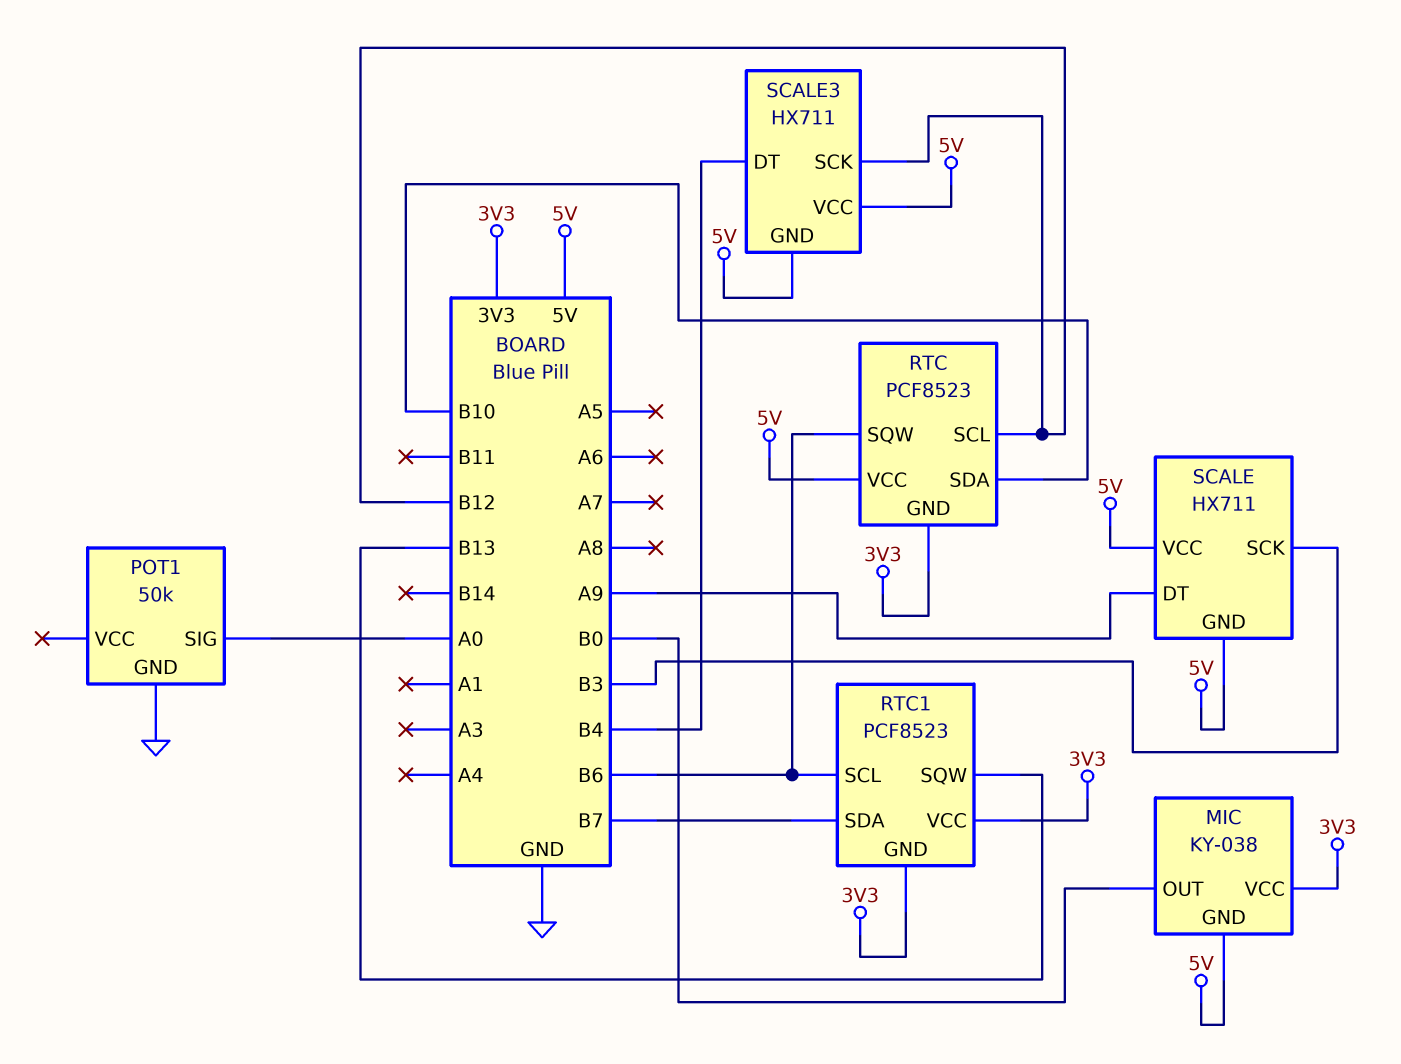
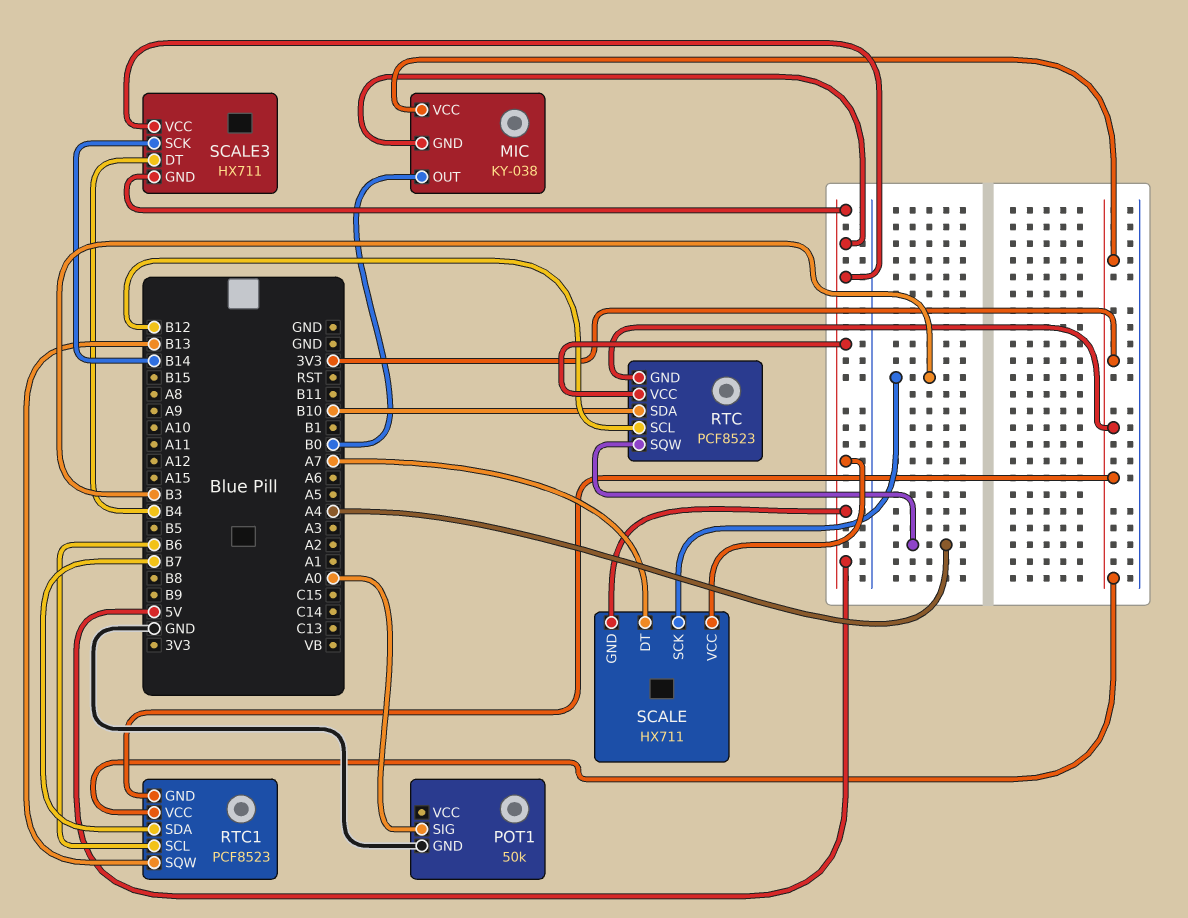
RTC pin SQW: B6 -> A4
SCALE pin DT: A9 -> A7
SCALE3 pin SCK: B12 -> B14

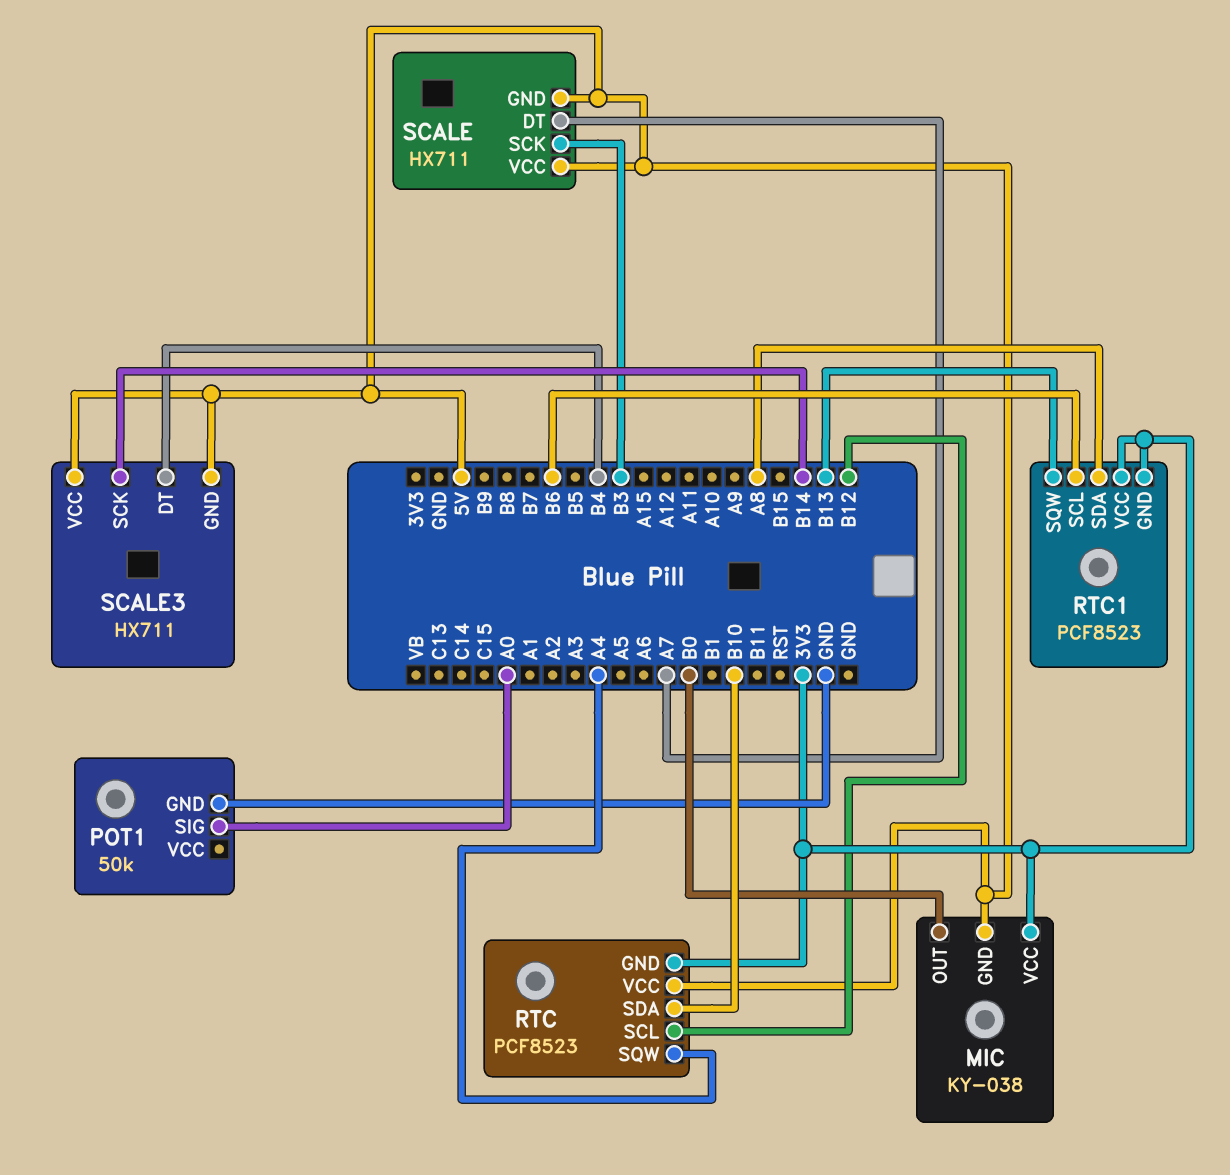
RTC1 pin SDA: B7 -> A8

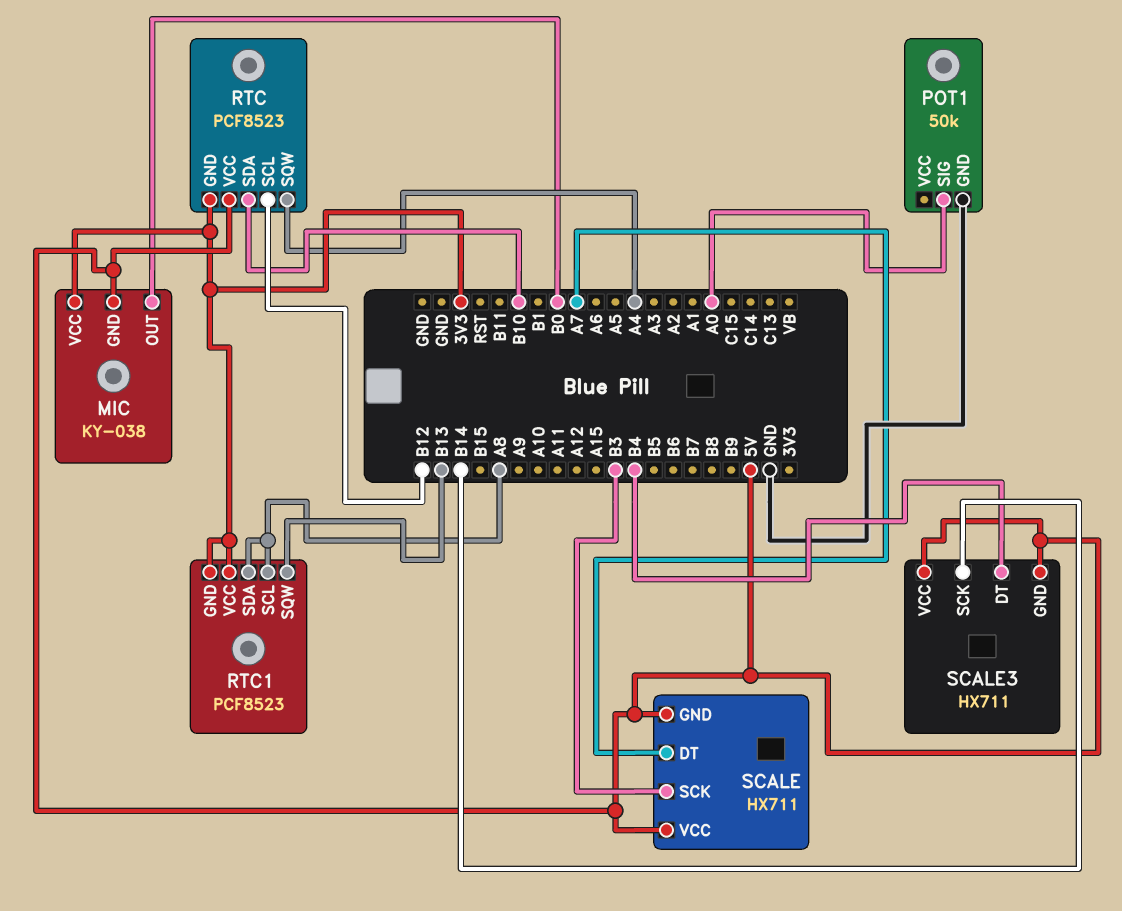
RTC1 pin SCL: B6 -> A8

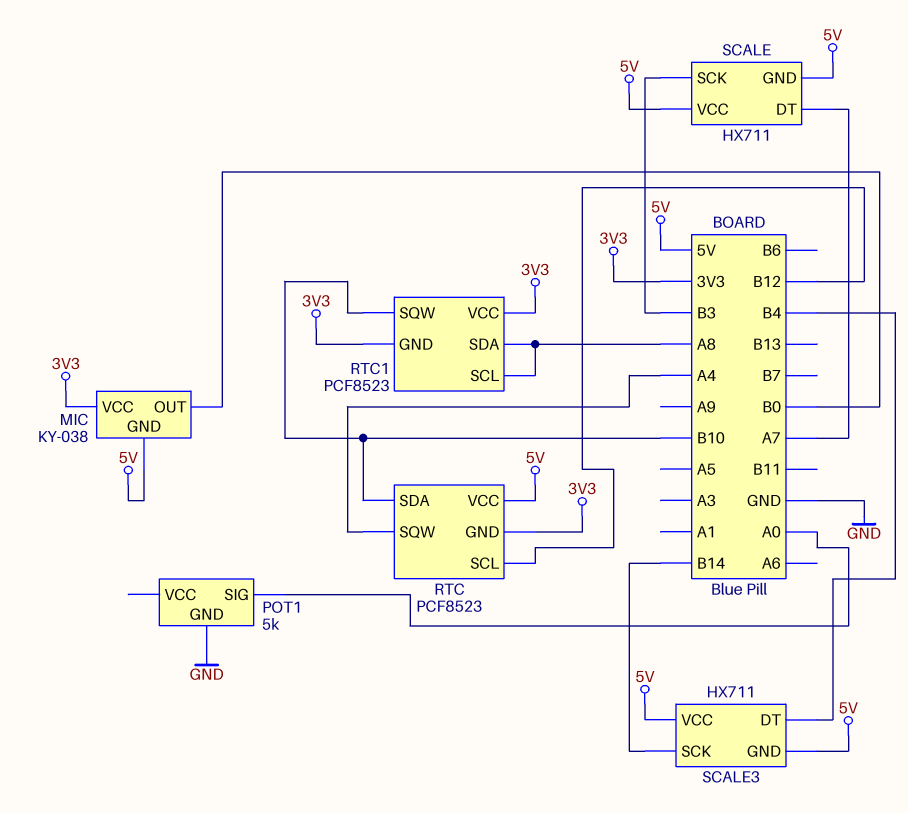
POT1: 50k -> 5k
RTC1 pin SQW: B13 -> B10

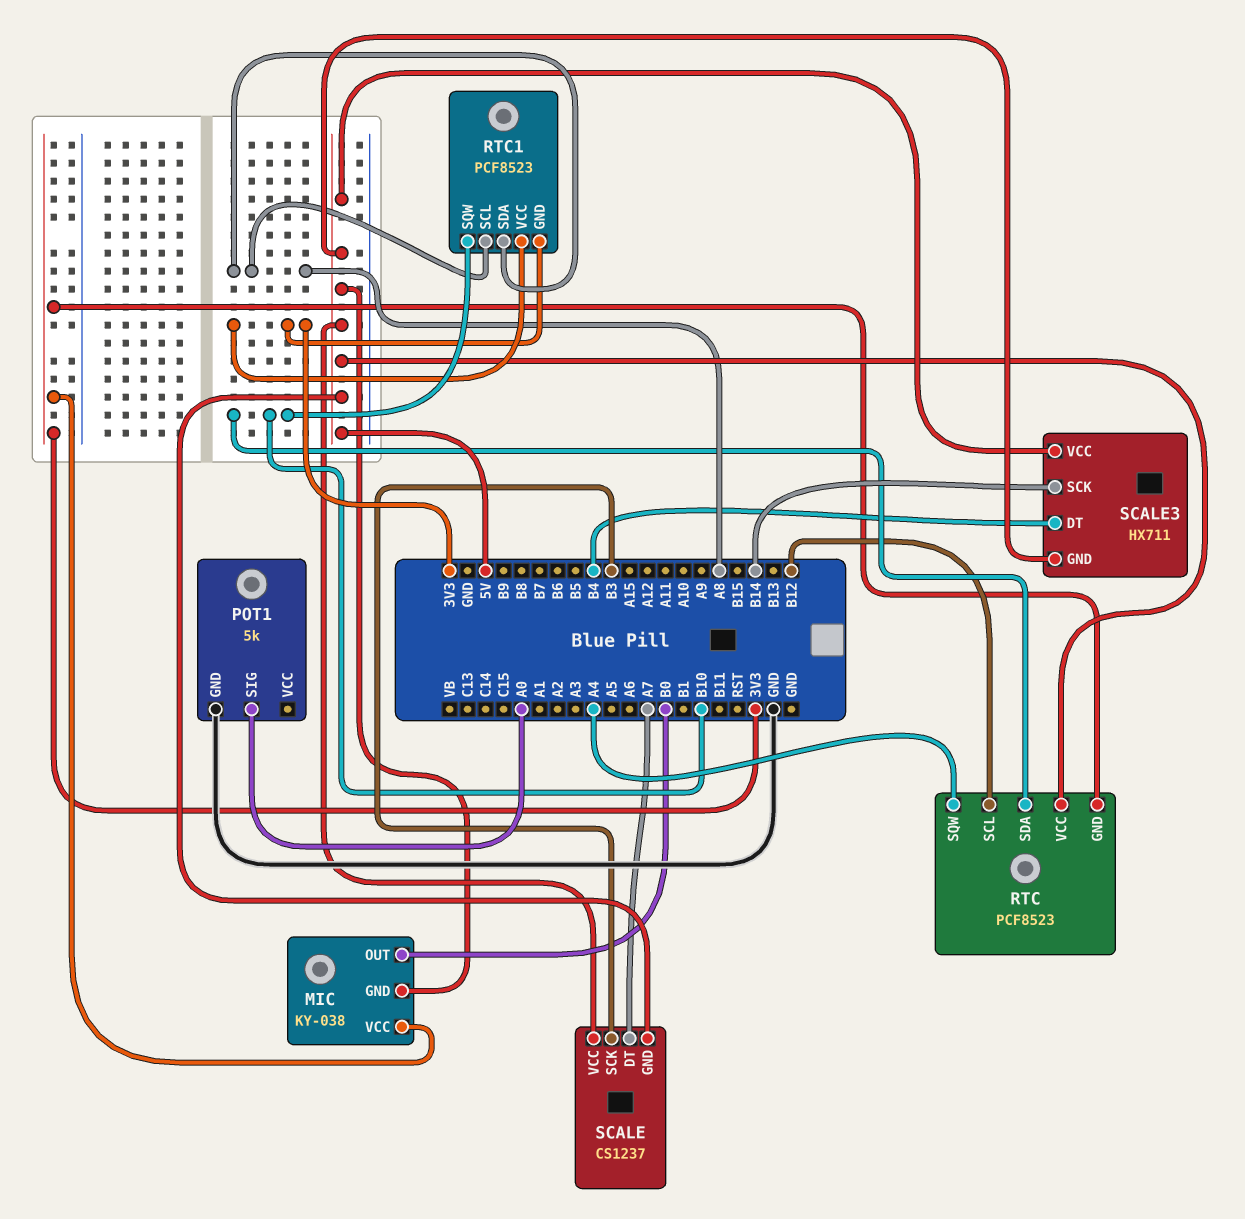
SCALE: HX711 -> CS1237

